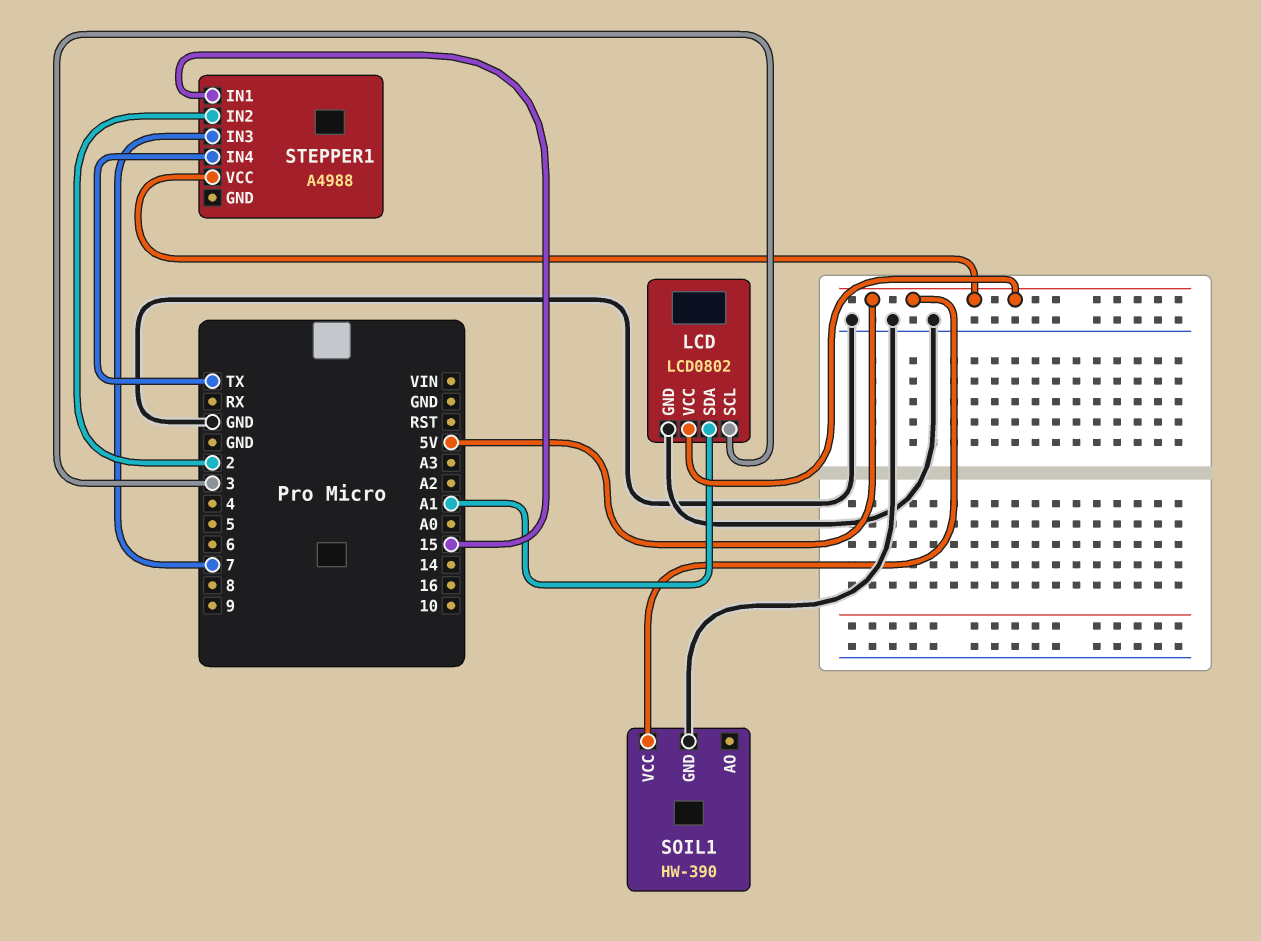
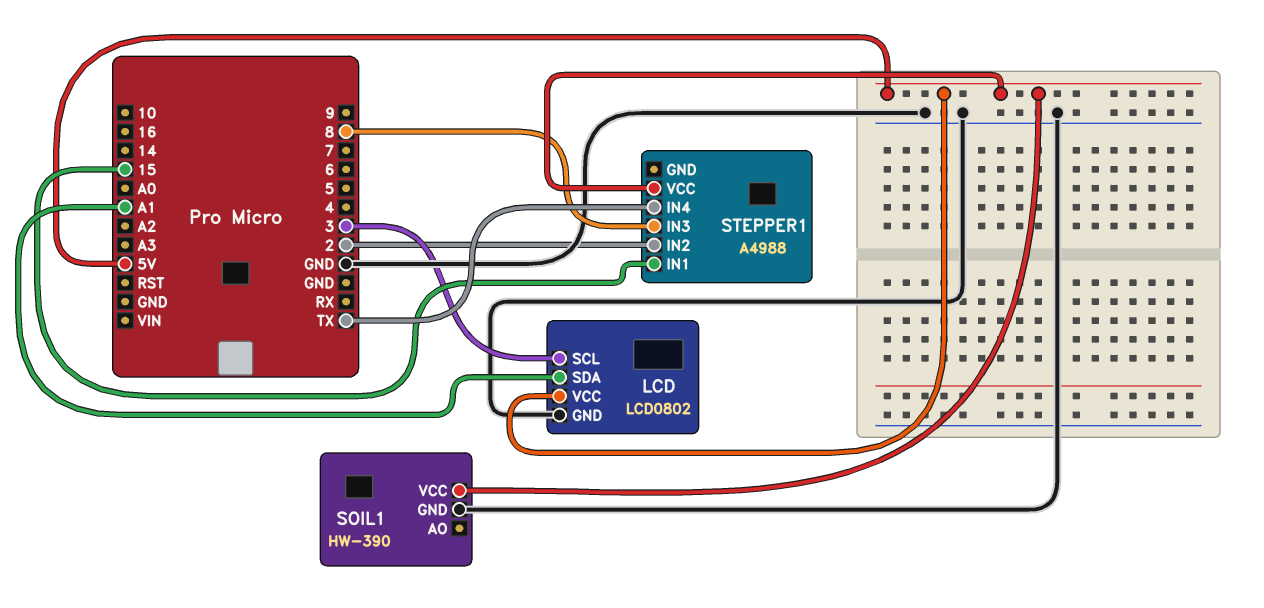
STEPPER1 pin IN3: 7 -> 8

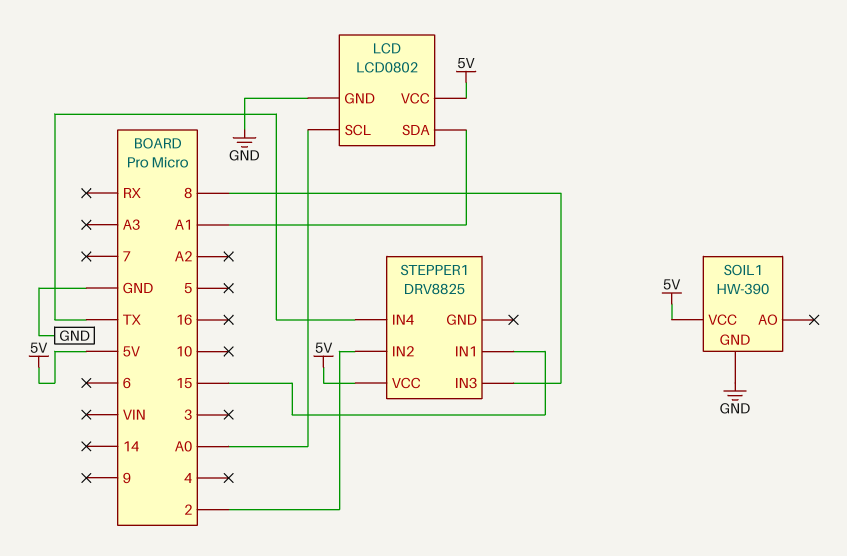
LCD pin SCL: 3 -> A0
STEPPER1: A4988 -> DRV8825

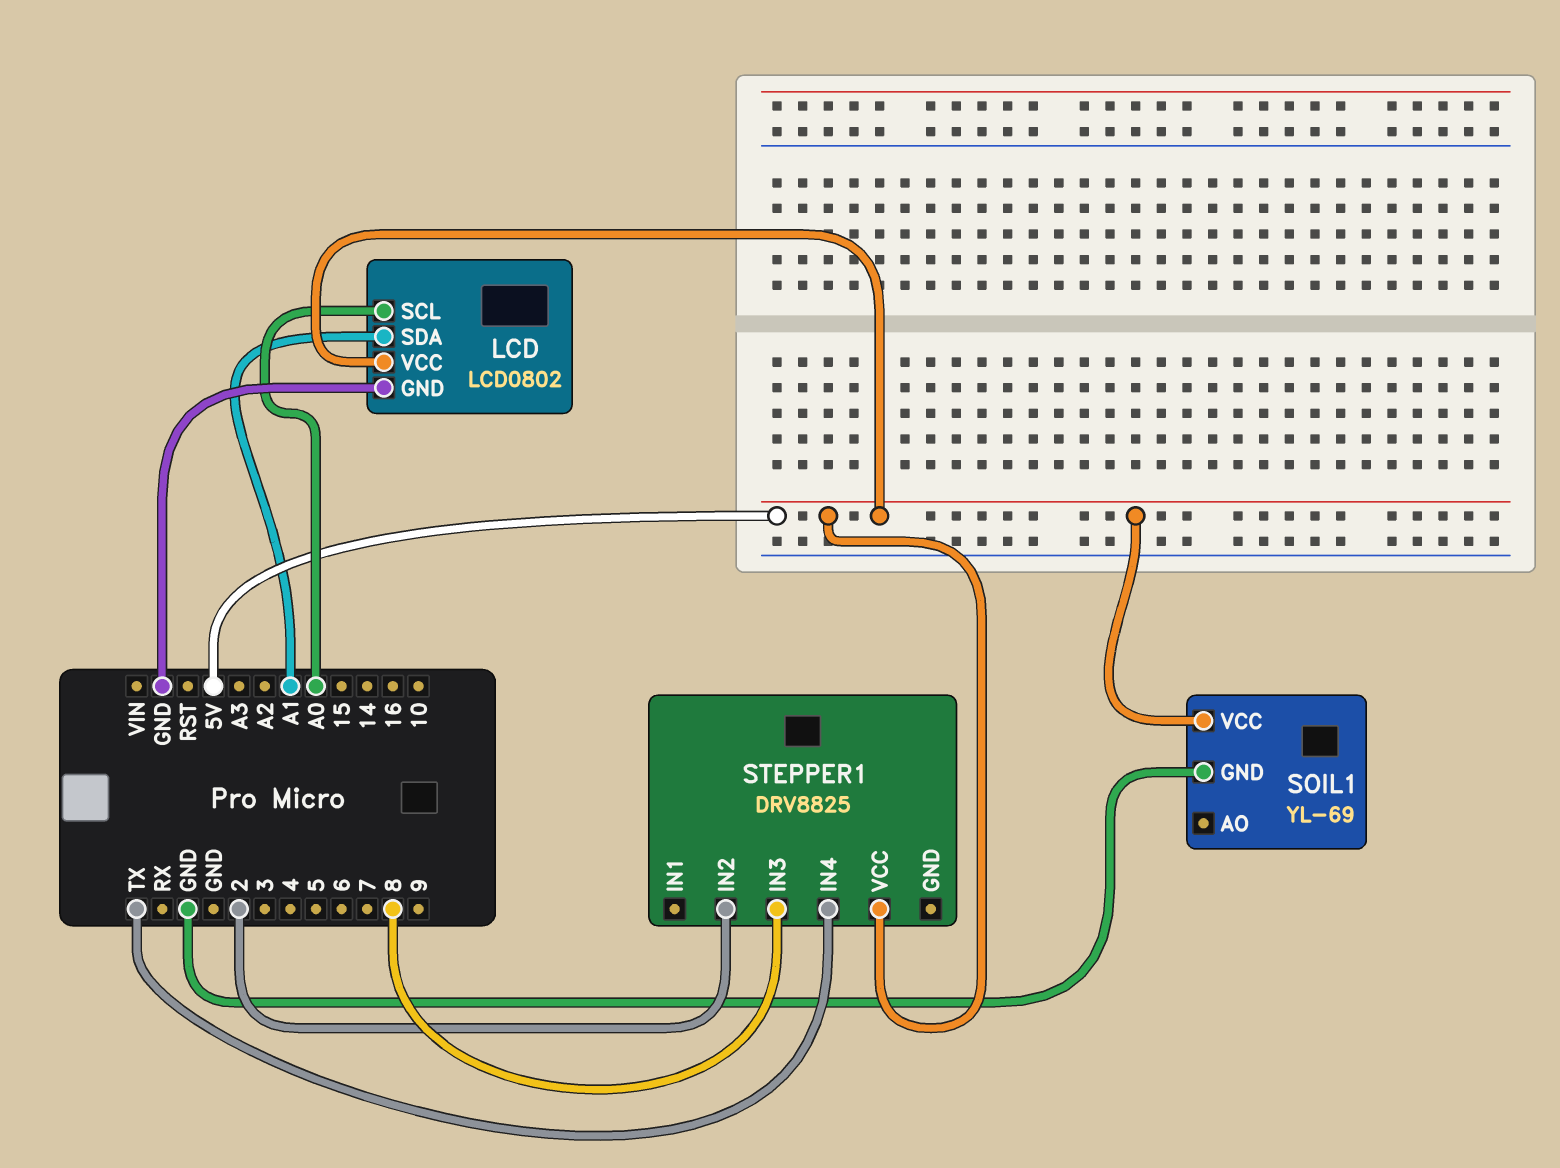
SOIL1: HW-390 -> YL-69
STEPPER1 pin IN1: 15 -> none

